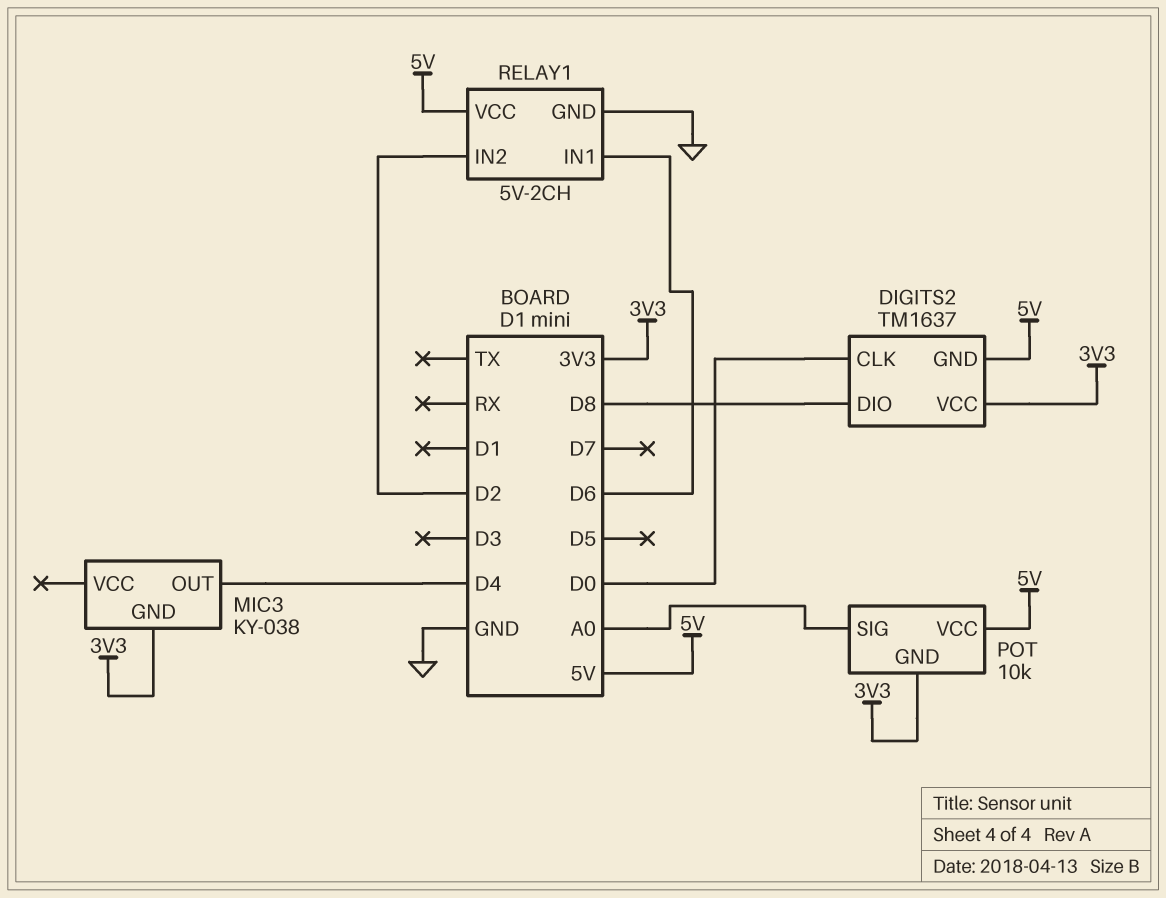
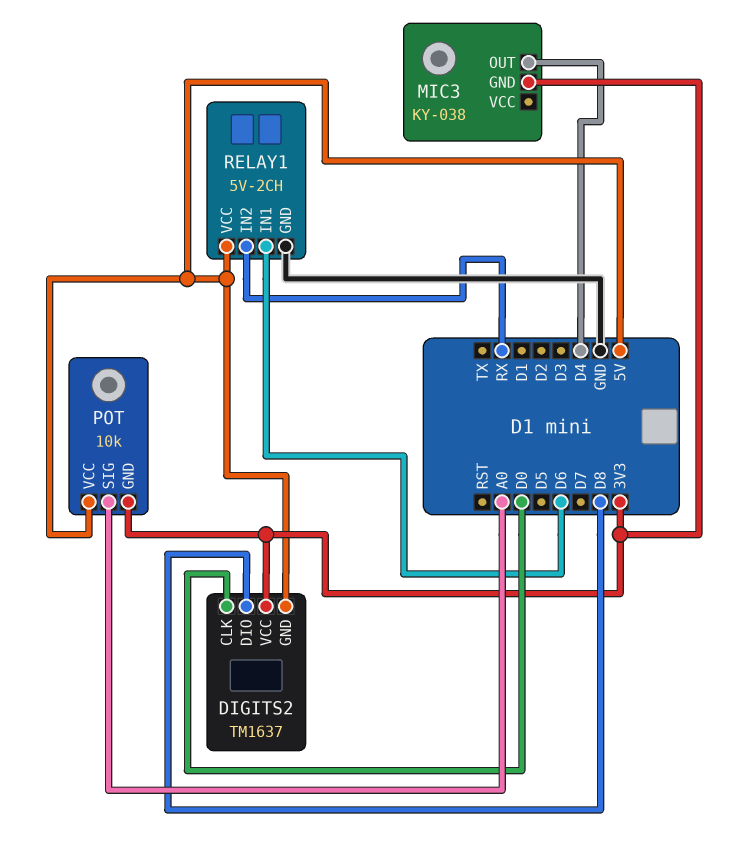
RELAY1 pin IN2: D2 -> RX

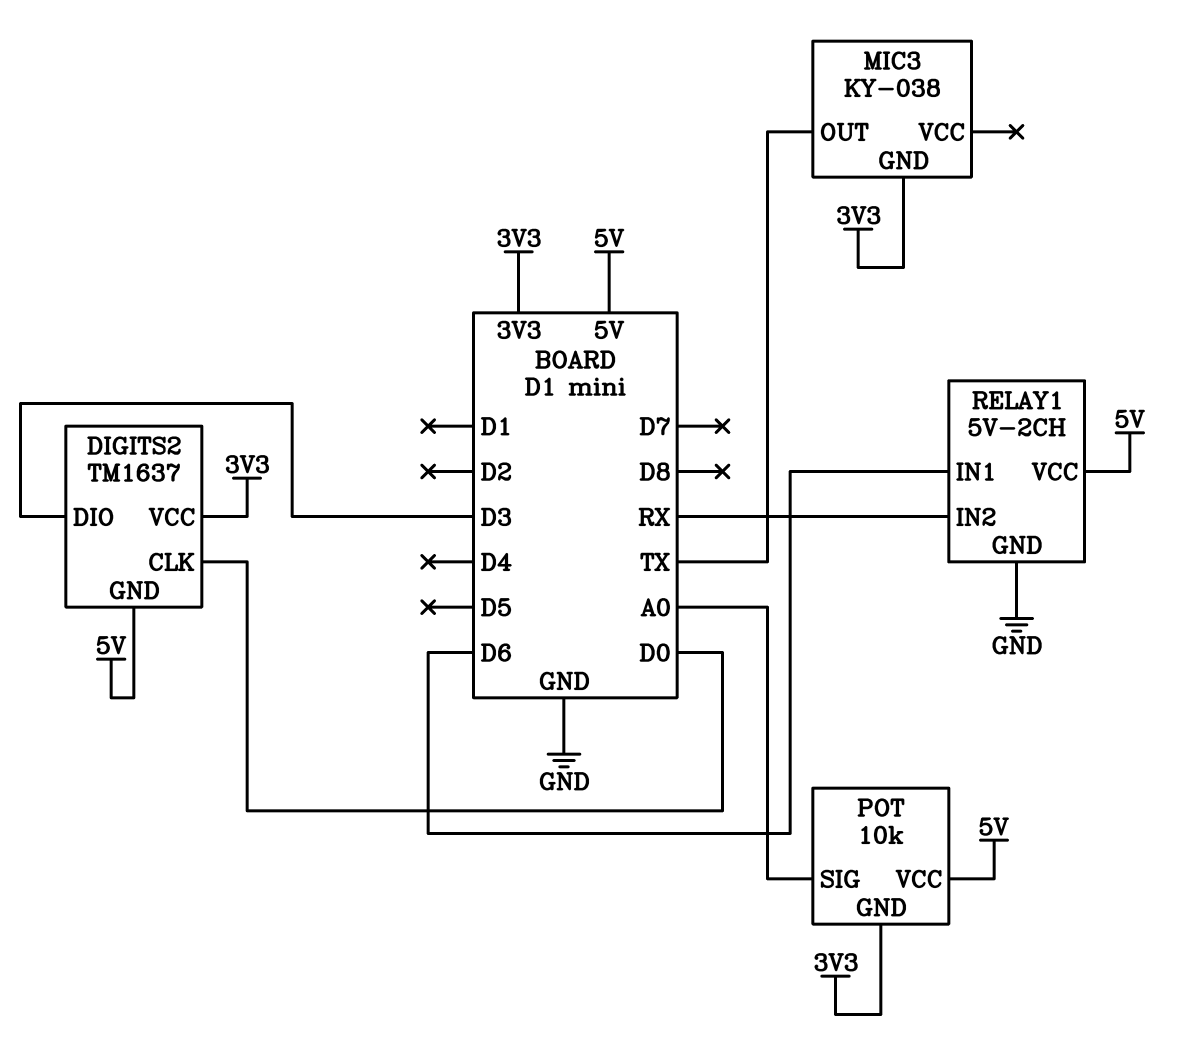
DIGITS2 pin DIO: D8 -> D3
MIC3 pin OUT: D4 -> TX

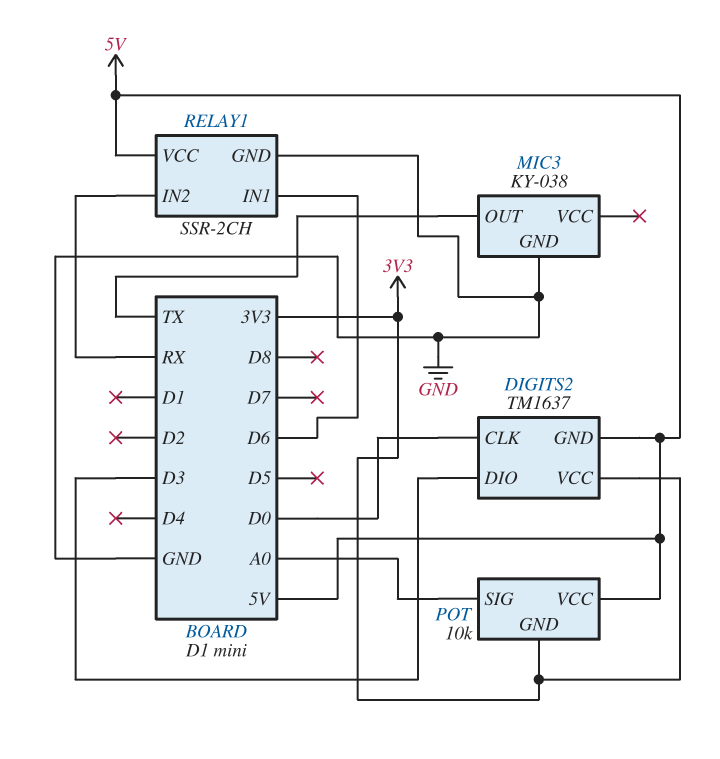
MIC3 pin GND: 3V3 -> GND
RELAY1: 5V-2CH -> SSR-2CH

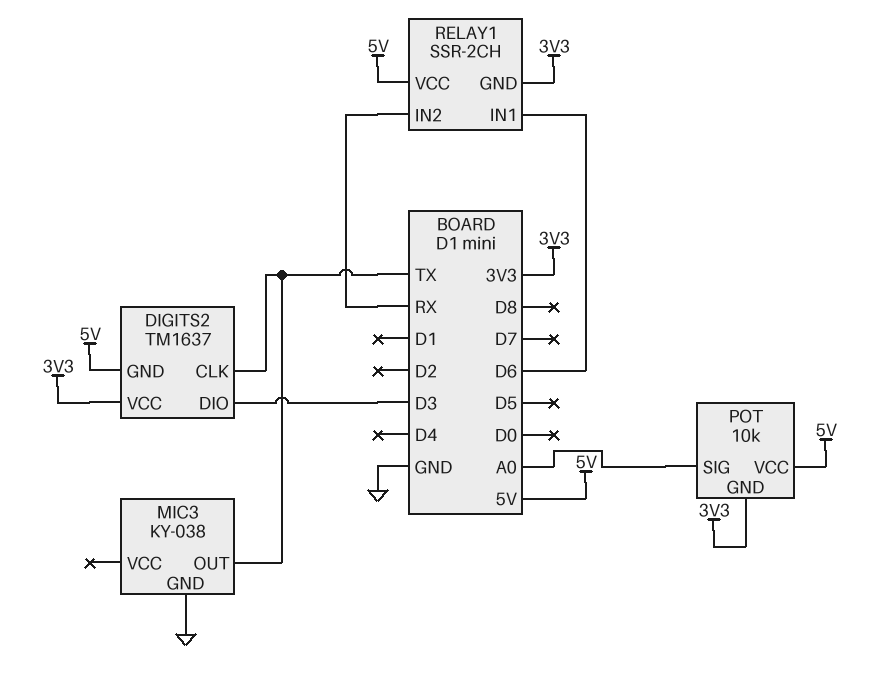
DIGITS2 pin CLK: D0 -> TX
RELAY1 pin GND: GND -> 3V3

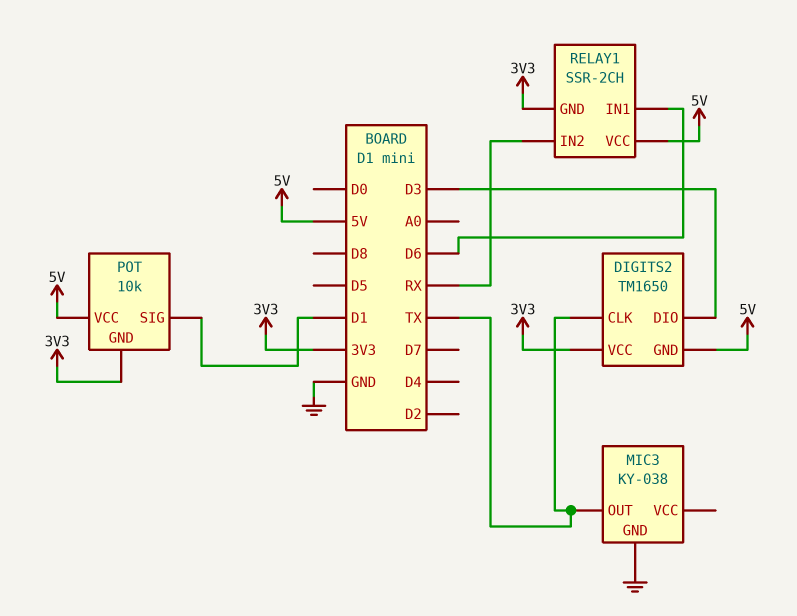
DIGITS2: TM1637 -> TM1650
POT pin SIG: A0 -> D1

